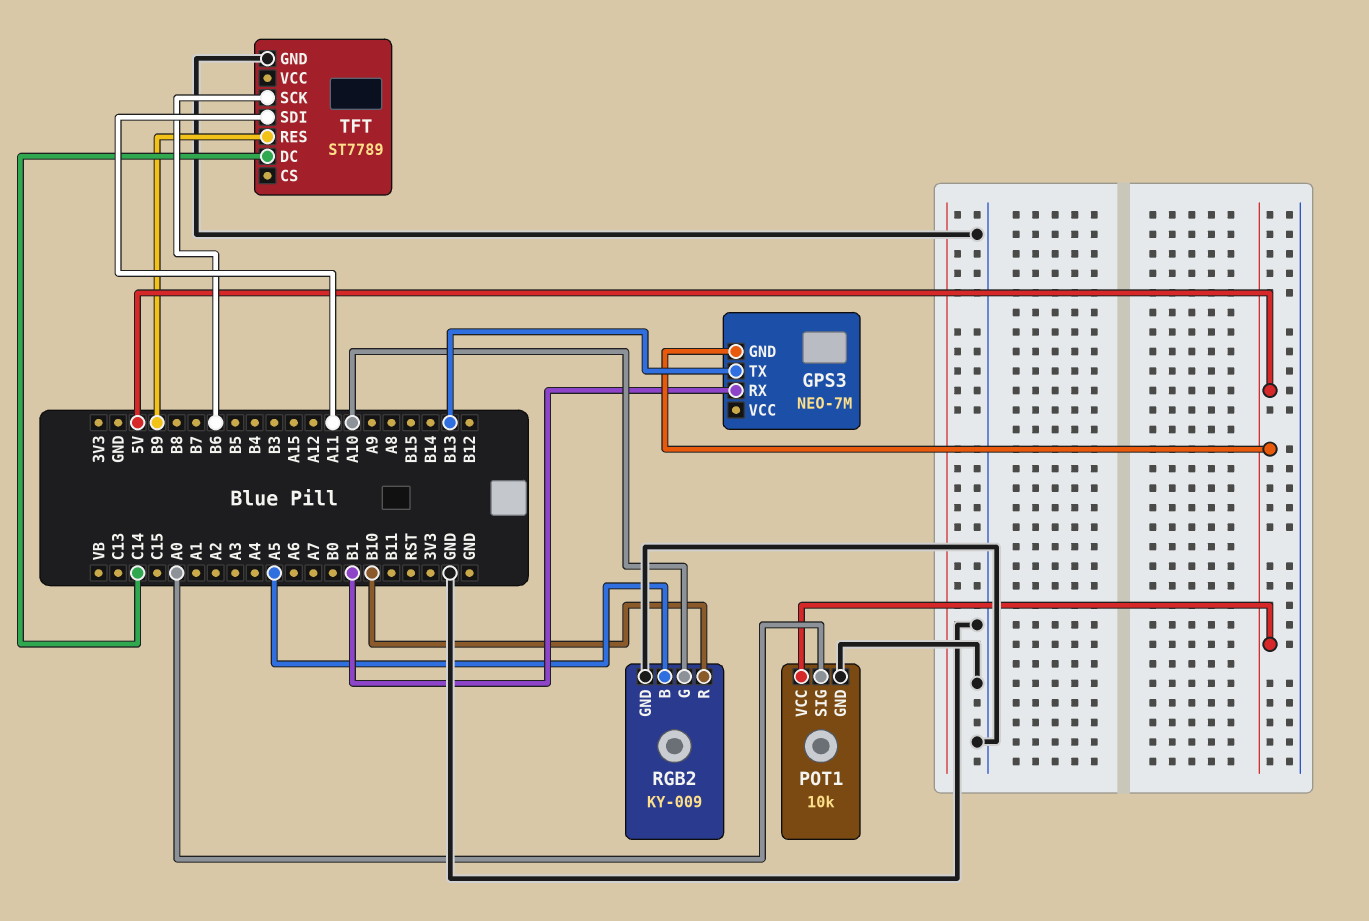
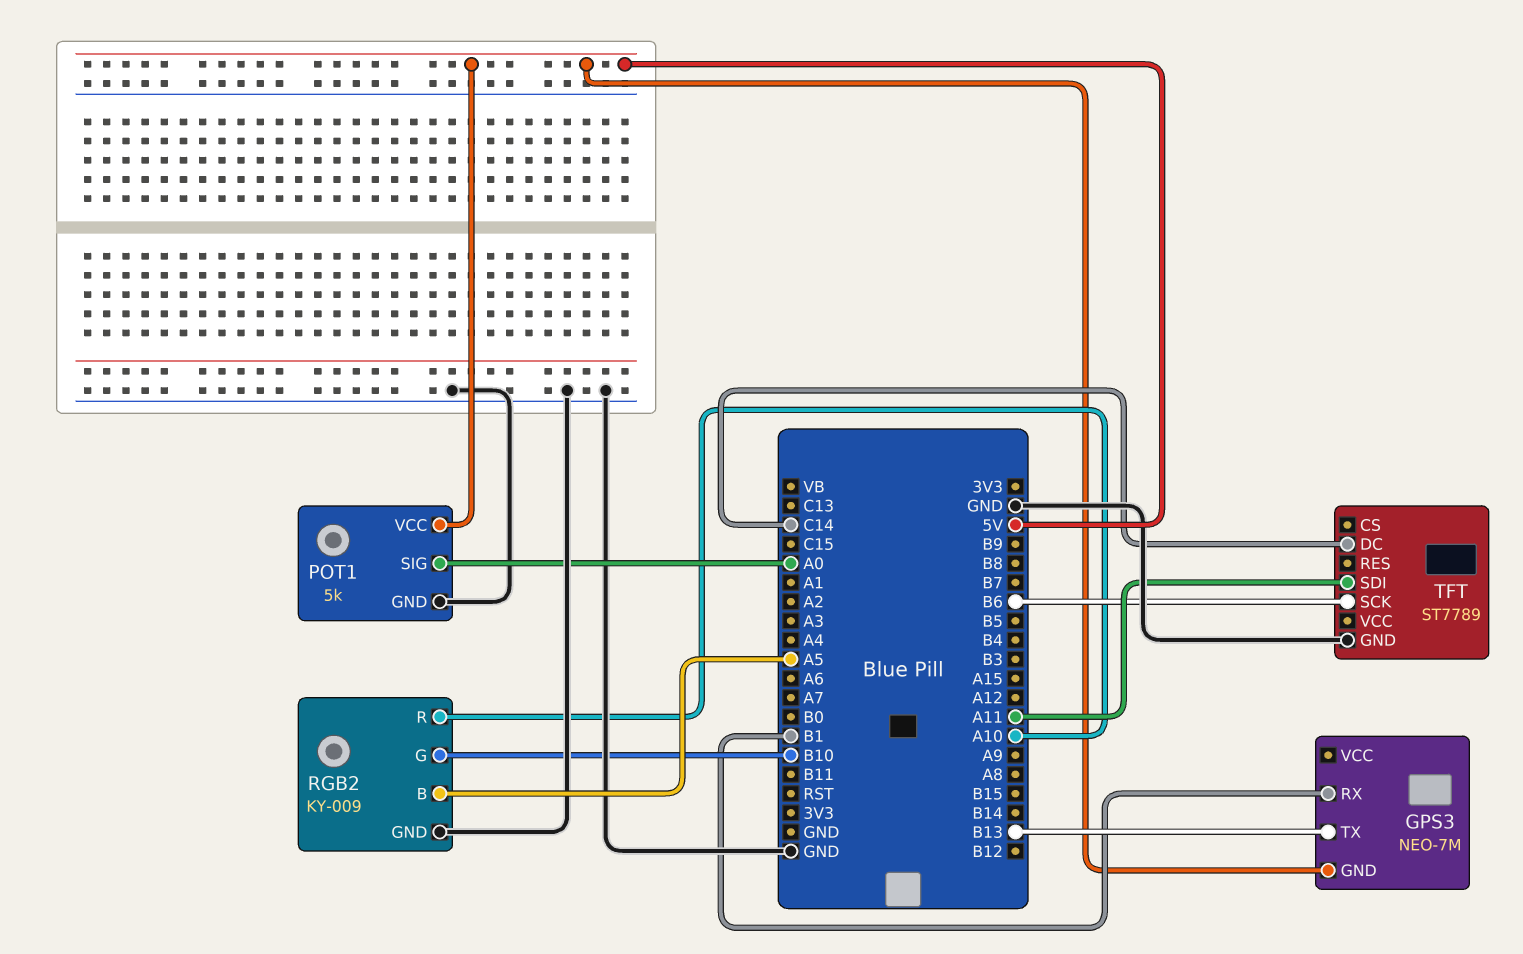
POT1: 10k -> 5k
RGB2 pin G: A10 -> B10
RGB2 pin R: B10 -> A10
TFT pin RES: B9 -> none

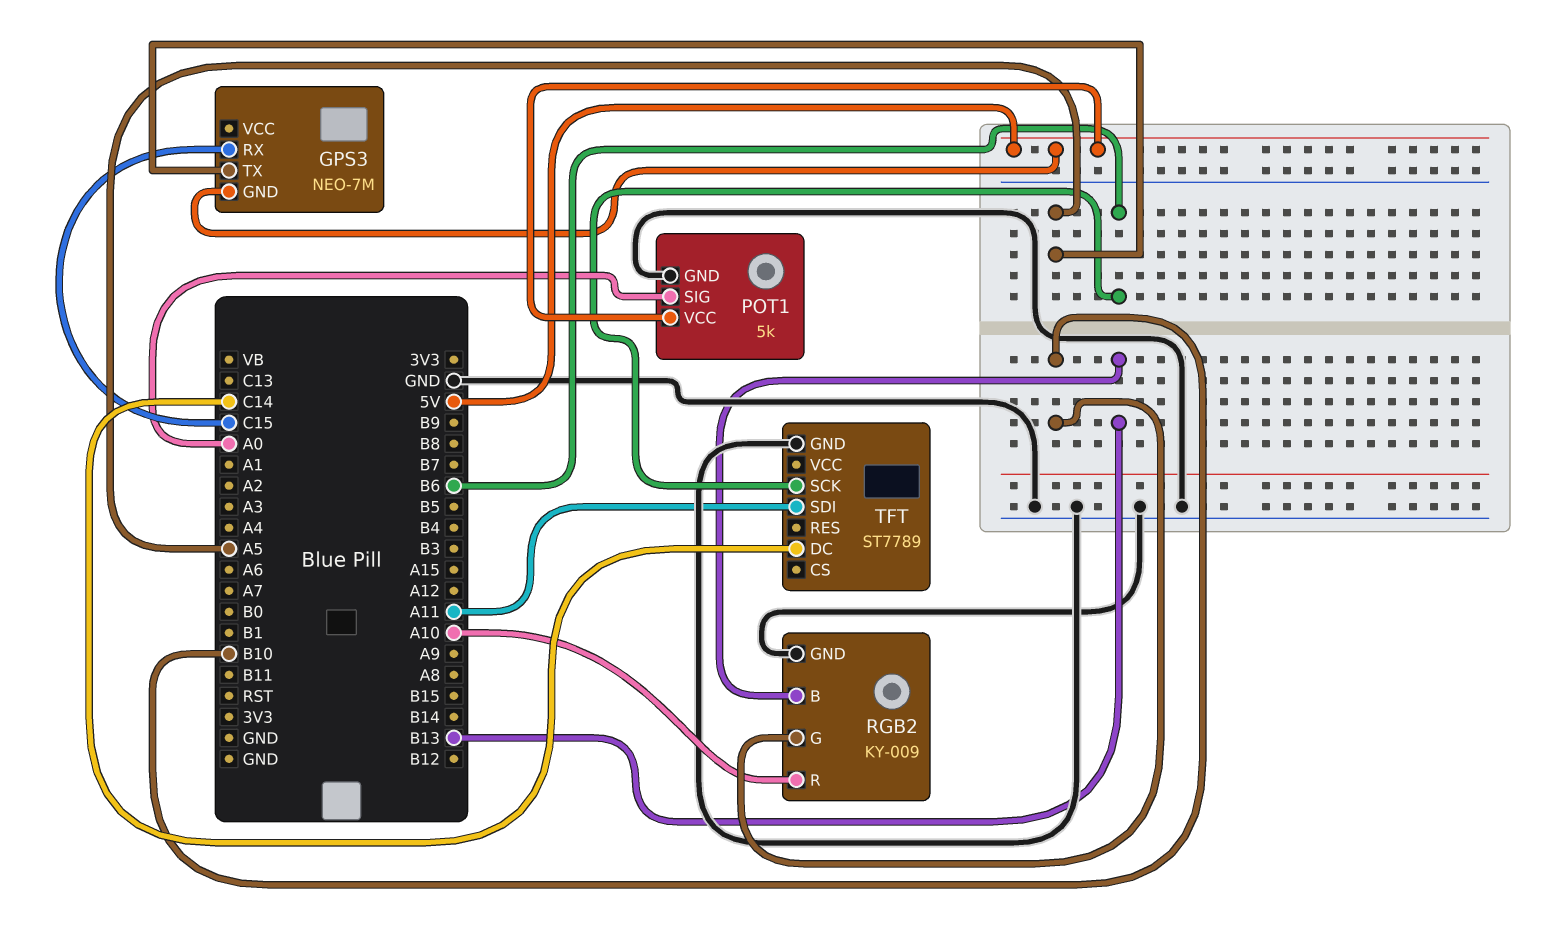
GPS3 pin RX: B1 -> C15
GPS3 pin TX: B13 -> A5
RGB2 pin B: A5 -> B13

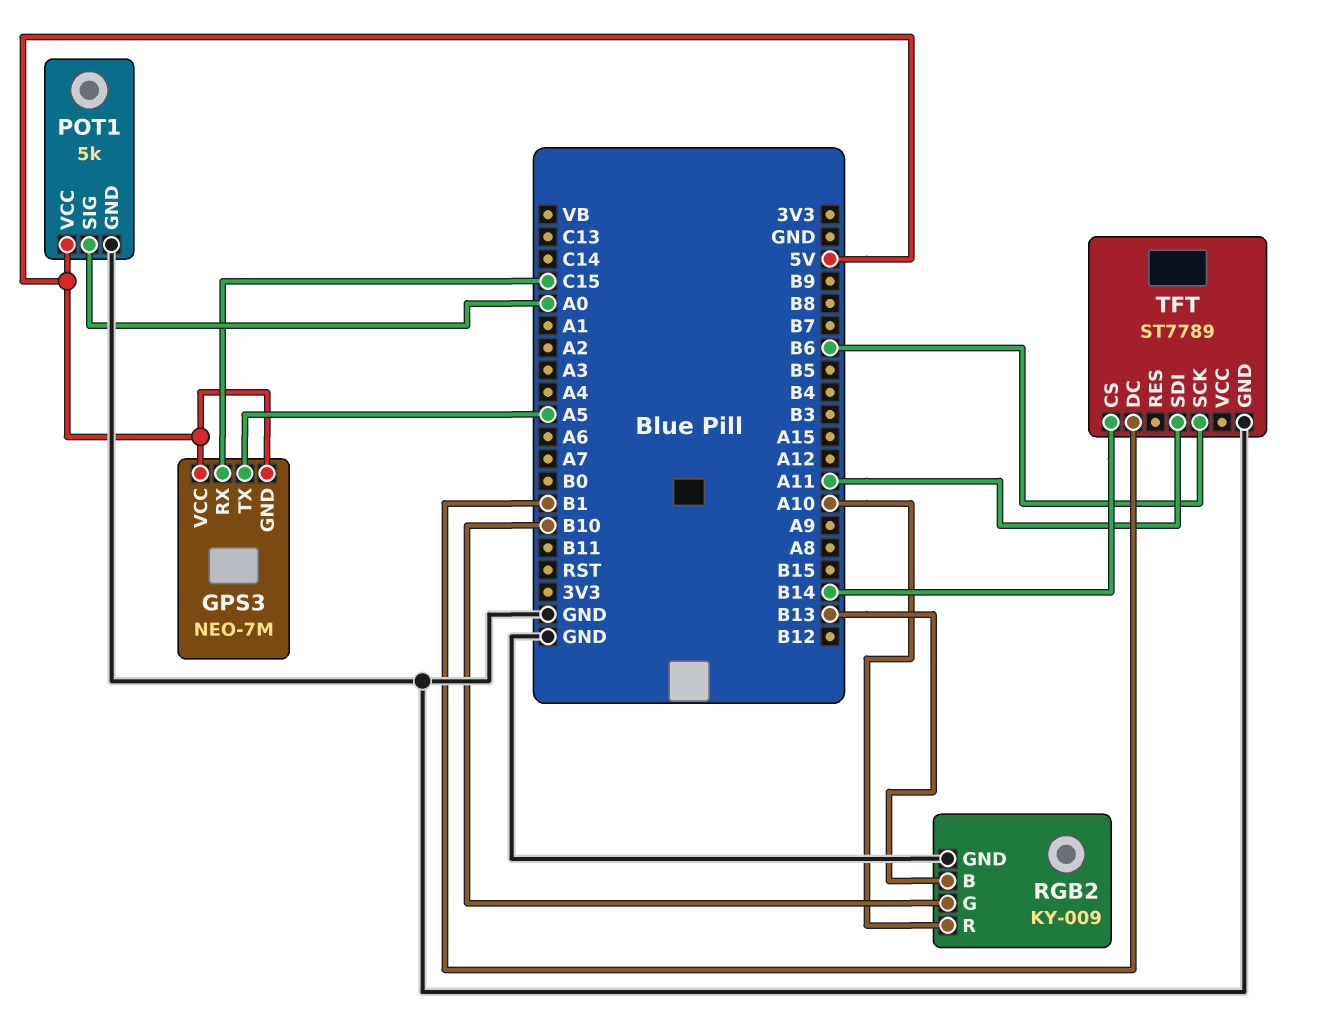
GPS3 pin VCC: none -> 5V
TFT pin CS: none -> B14
TFT pin DC: C14 -> B1

